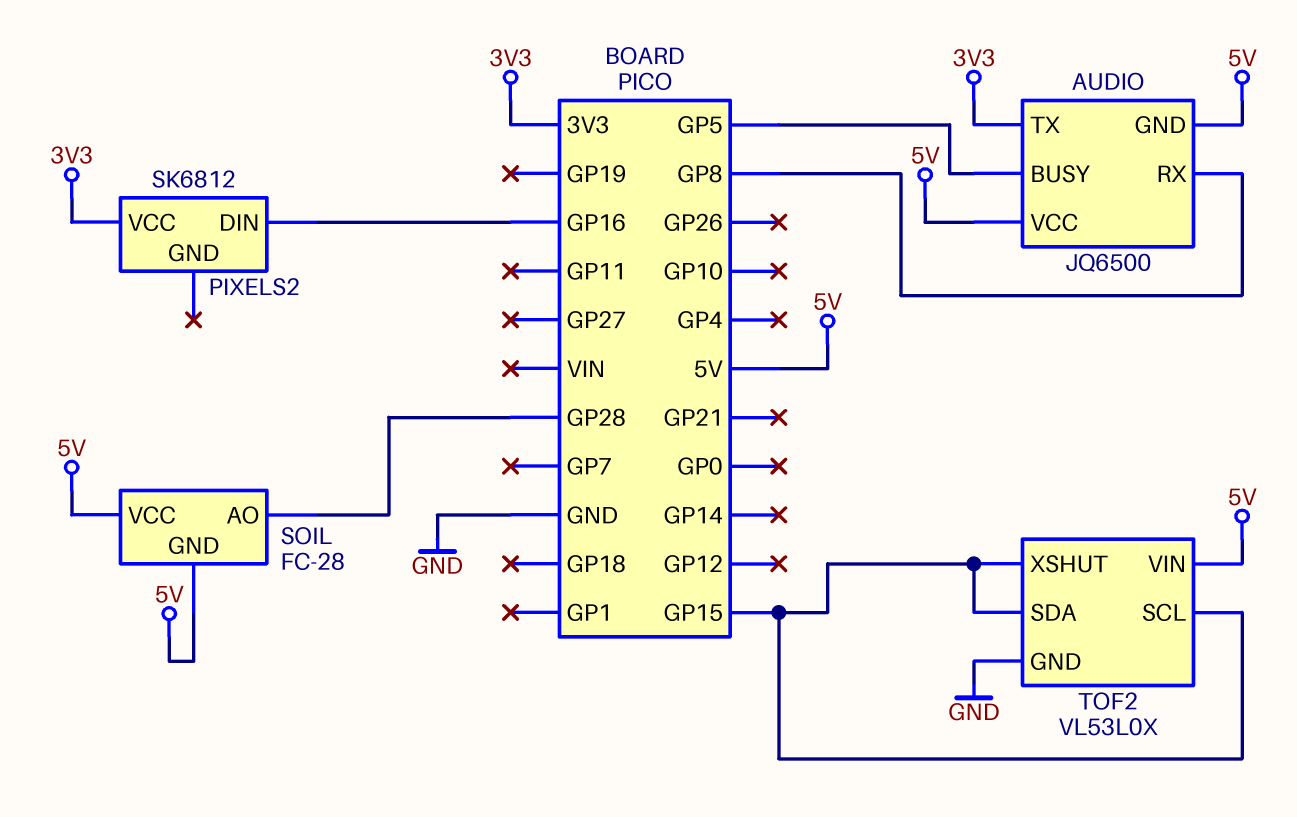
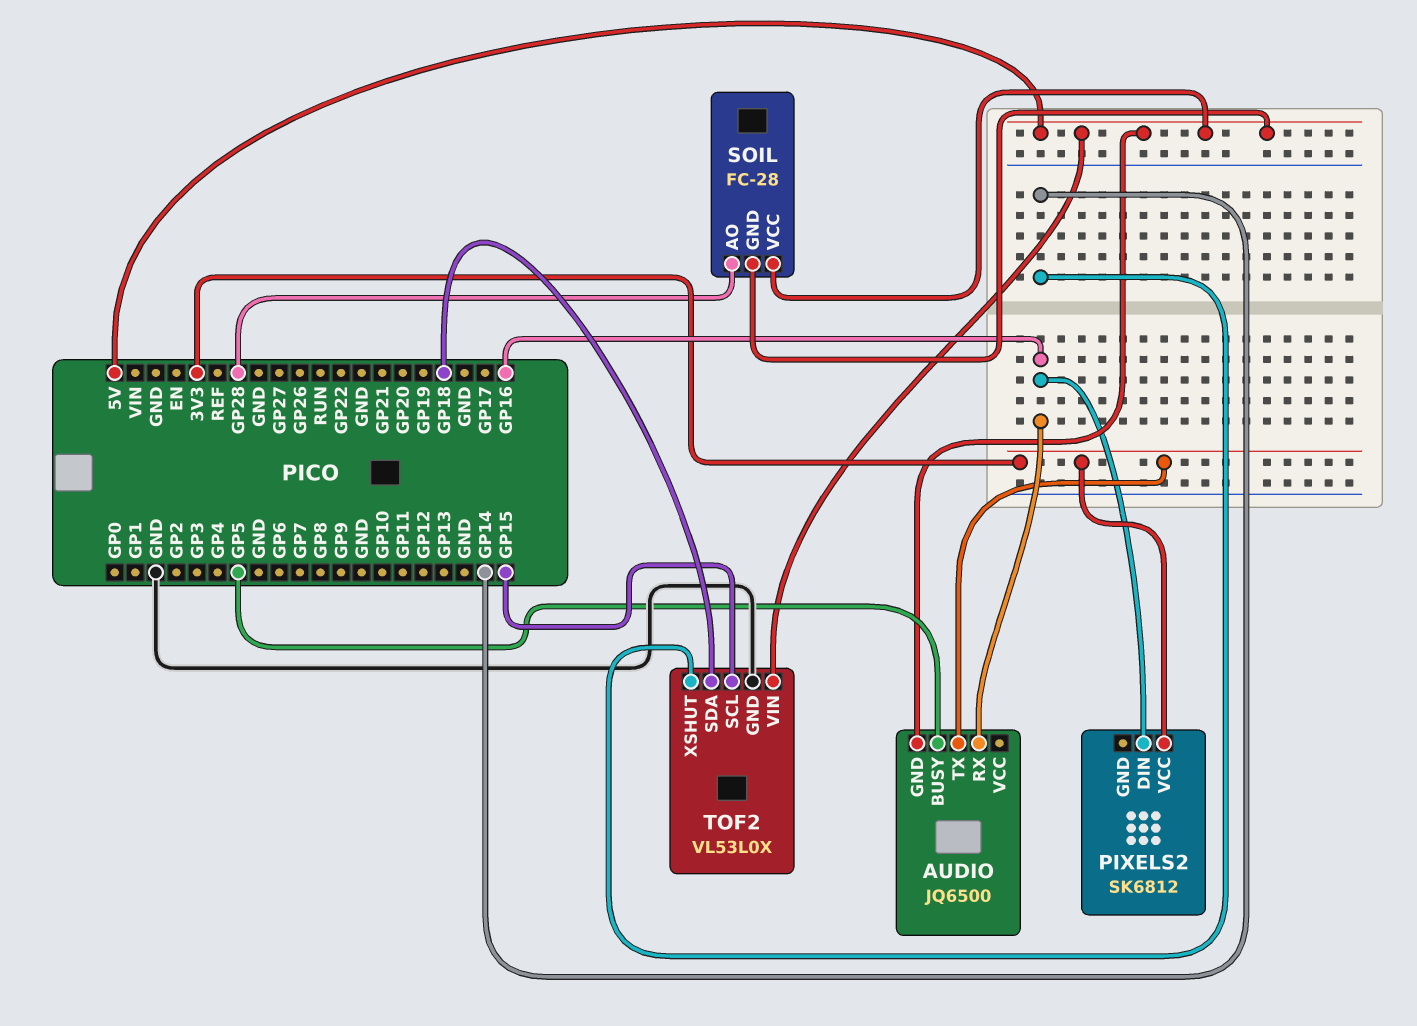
AUDIO pin RX: GP8 -> GP16
AUDIO pin VCC: 5V -> none
TOF2 pin SDA: GP15 -> GP18
TOF2 pin XSHUT: GP15 -> GP14

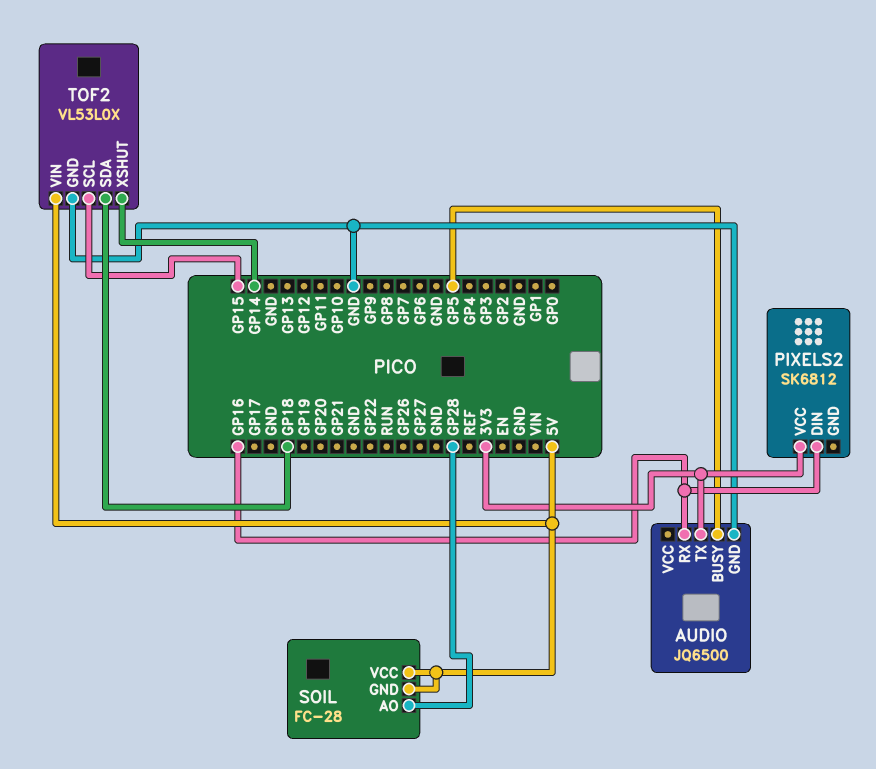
AUDIO pin GND: 5V -> GND

